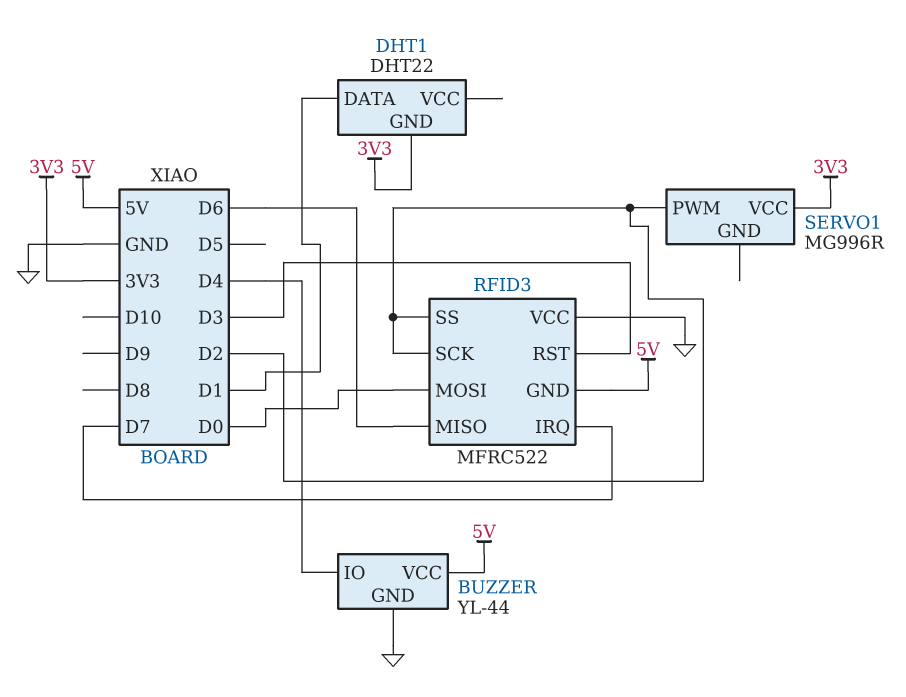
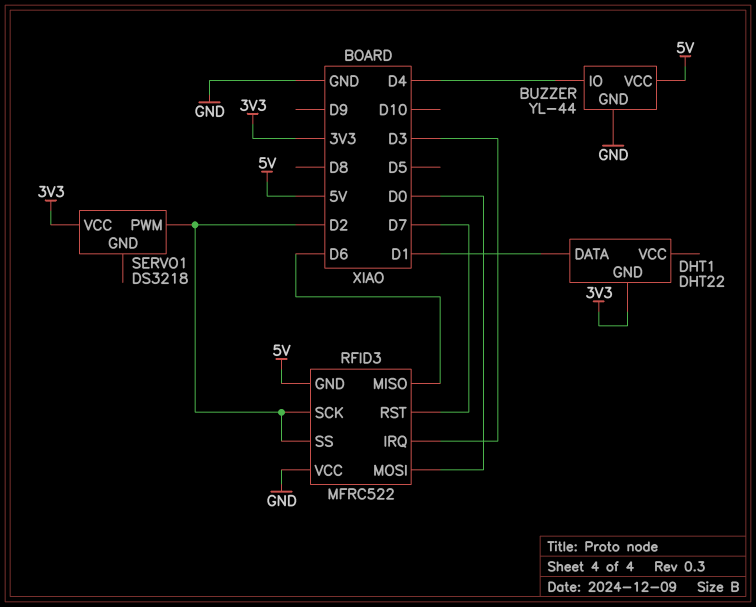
RFID3 pin IRQ: D7 -> D3
RFID3 pin RST: D3 -> D7
SERVO1: MG996R -> DS3218

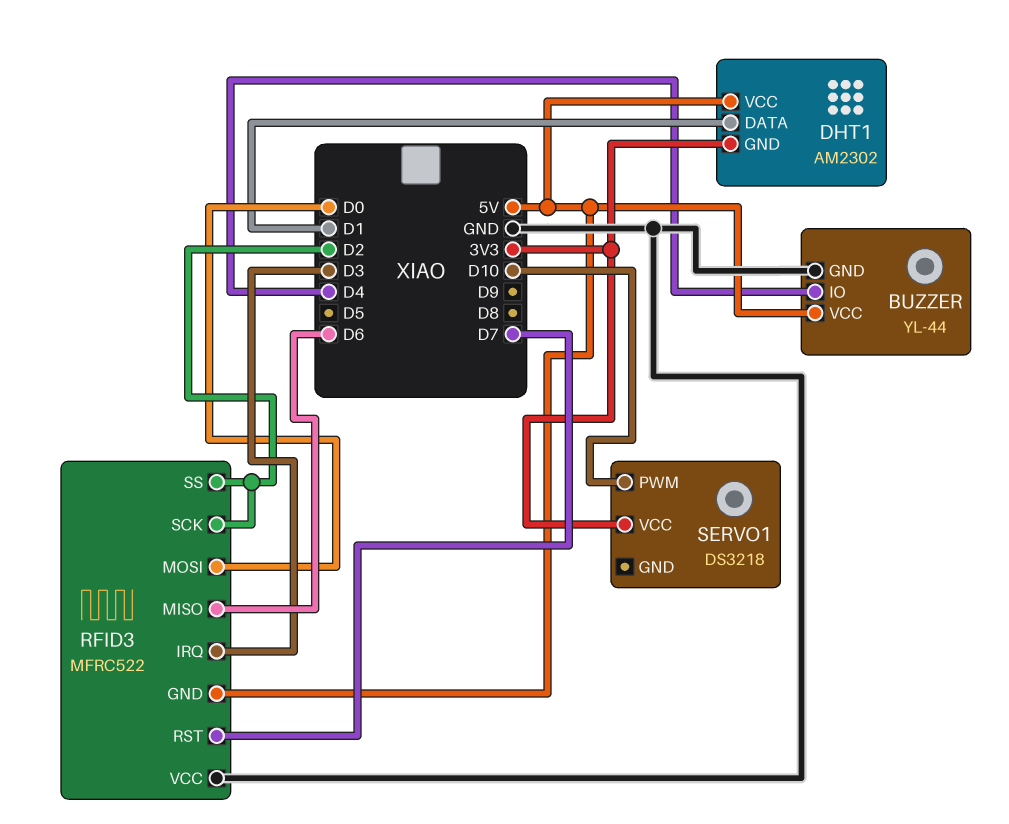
DHT1: DHT22 -> AM2302
DHT1 pin VCC: none -> 5V
SERVO1 pin PWM: D2 -> D10

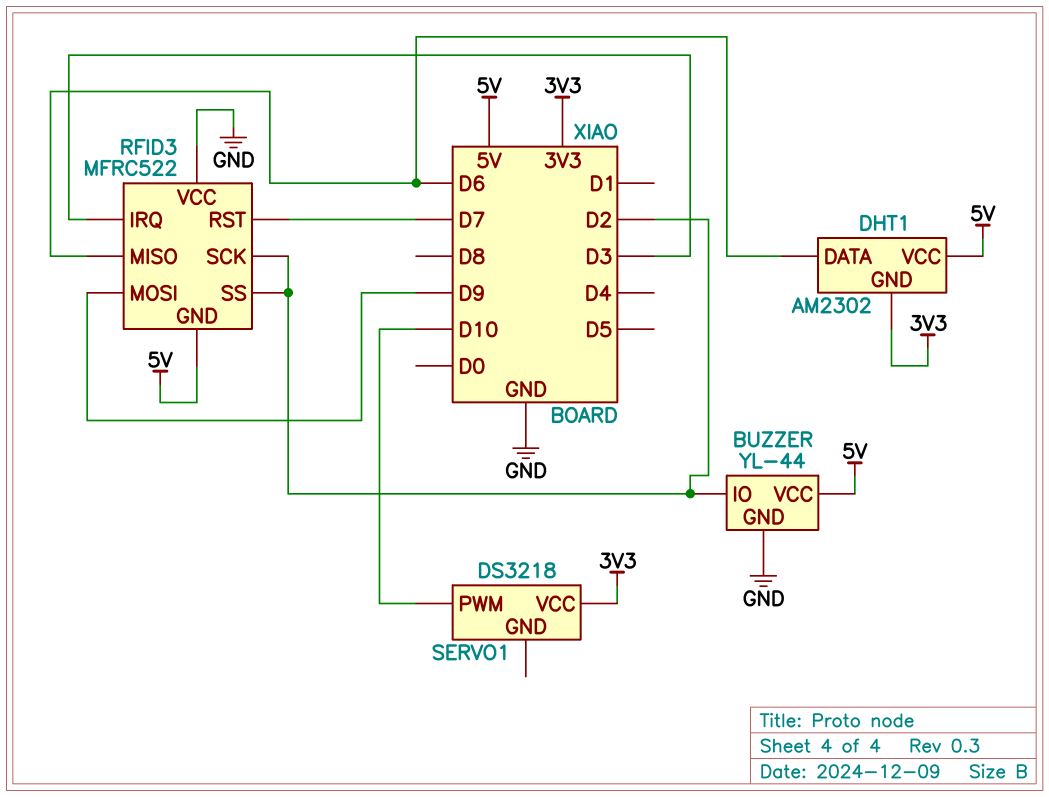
BUZZER pin IO: D4 -> D2
DHT1 pin DATA: D1 -> D6
RFID3 pin MOSI: D0 -> D9

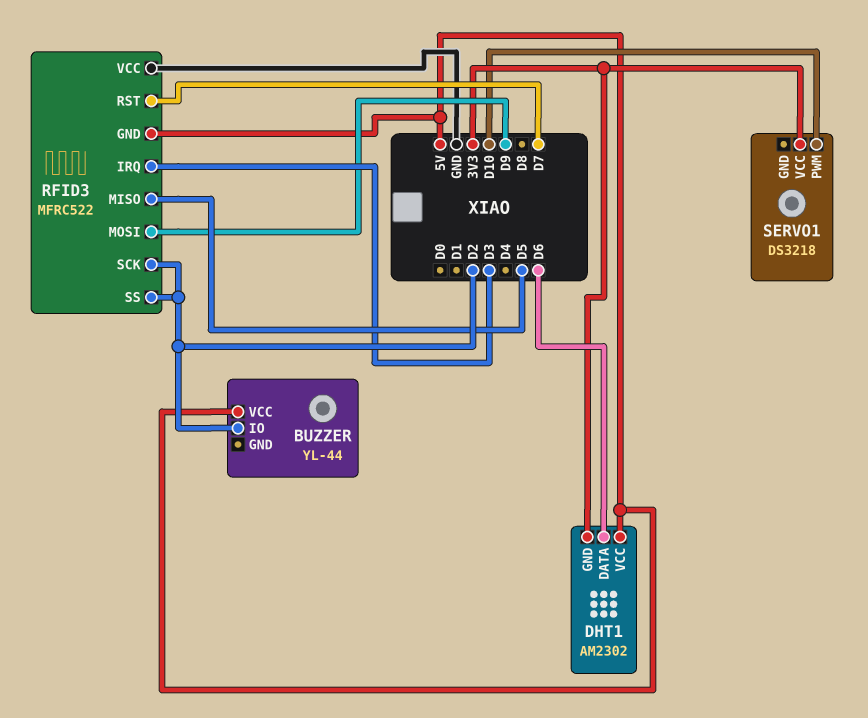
BUZZER pin GND: GND -> none
RFID3 pin MISO: D6 -> D5

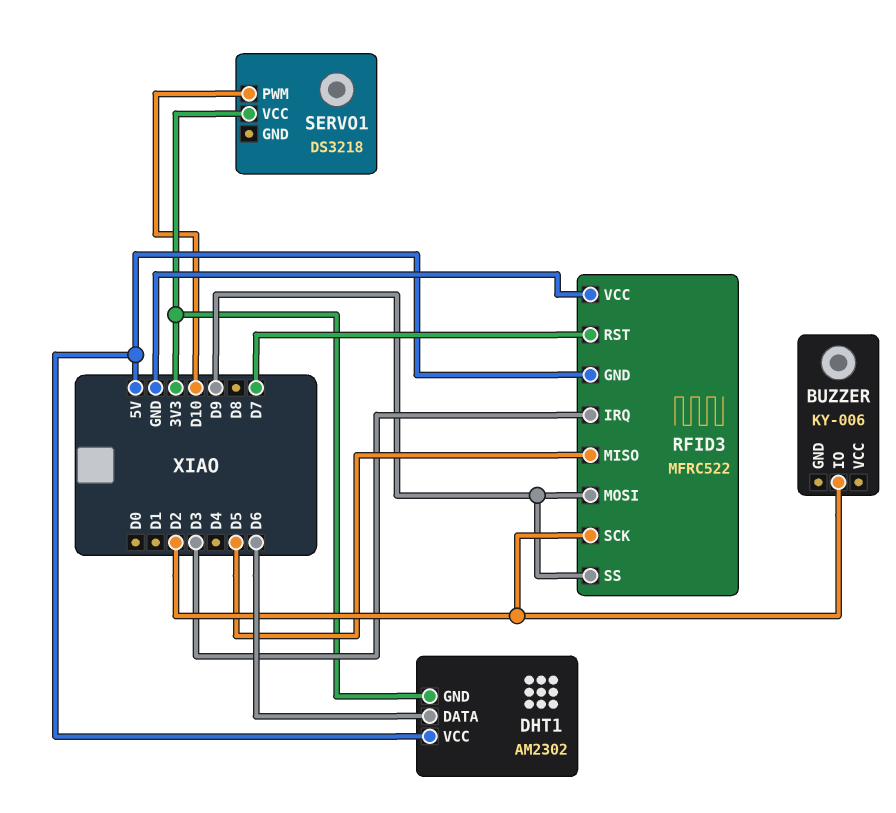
BUZZER: YL-44 -> KY-006
BUZZER pin VCC: 5V -> none
RFID3 pin SS: D2 -> D9

